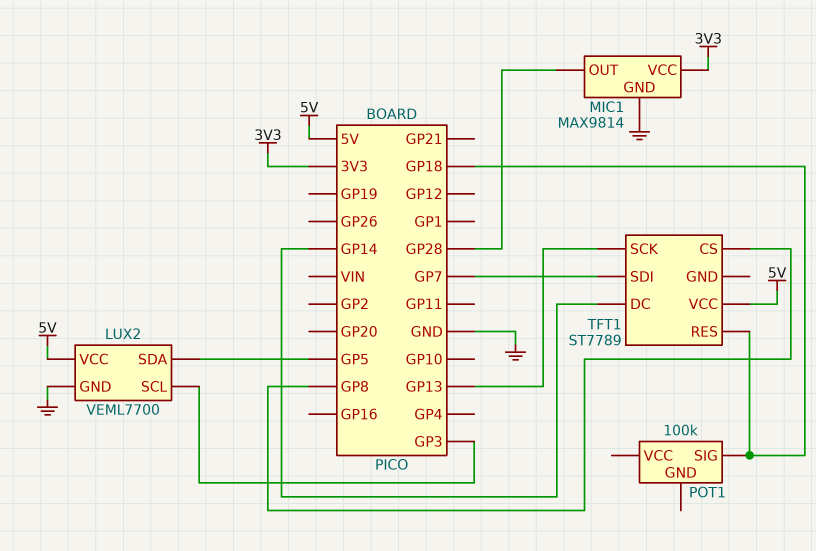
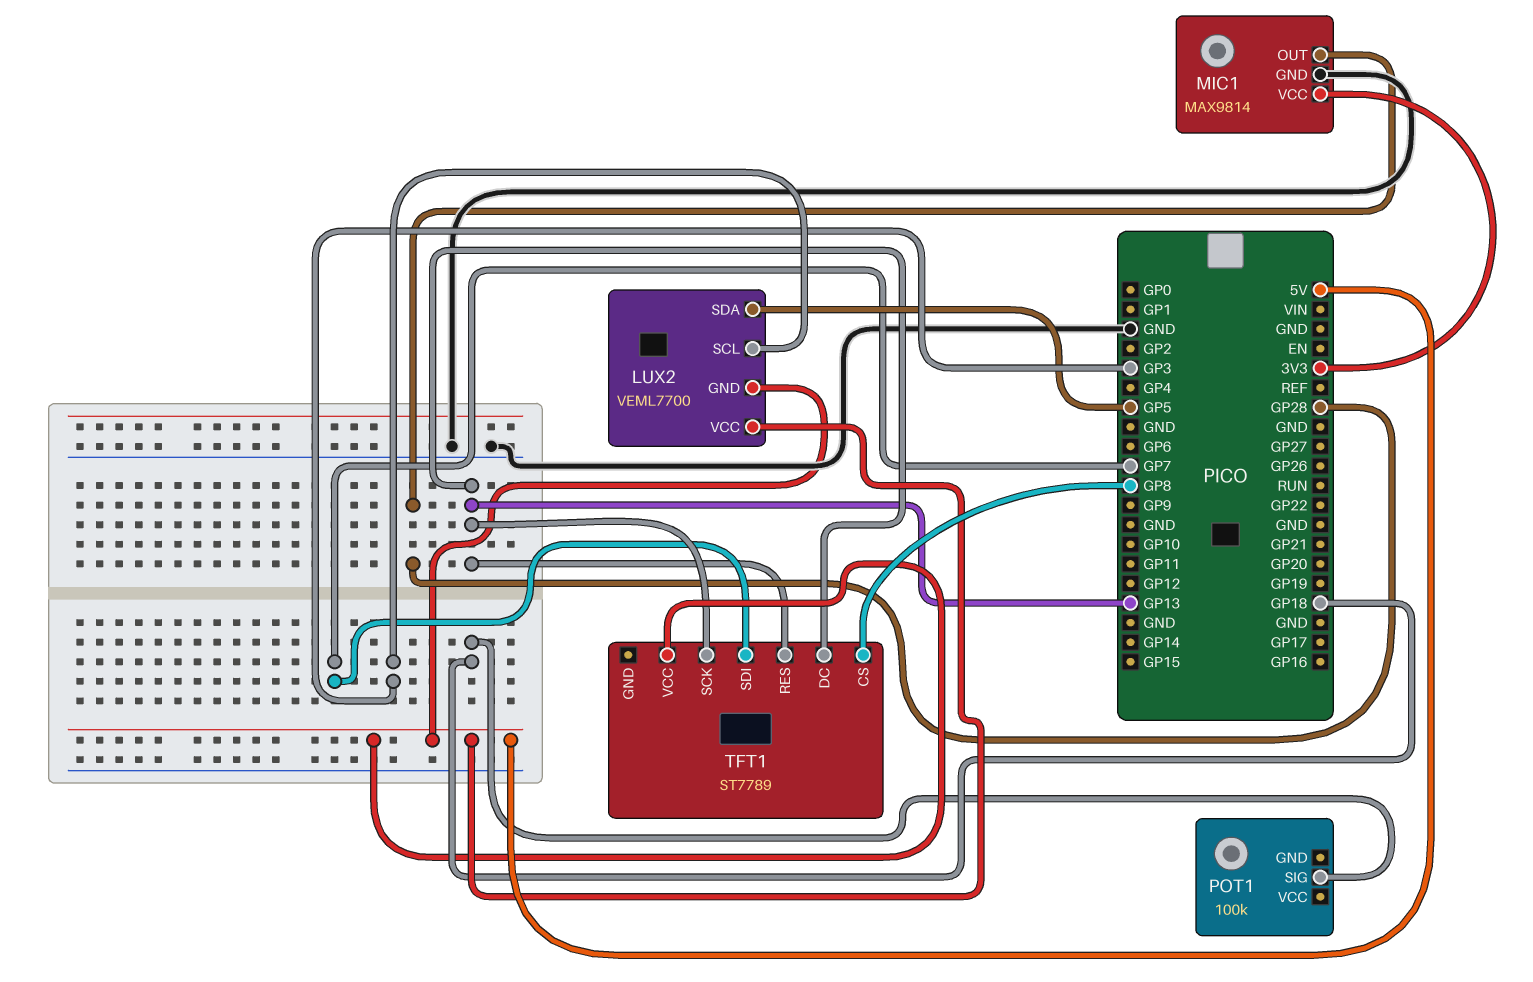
LUX2 pin GND: GND -> 5V
TFT1 pin DC: GP14 -> GP13
TFT1 pin RES: GP18 -> GP13

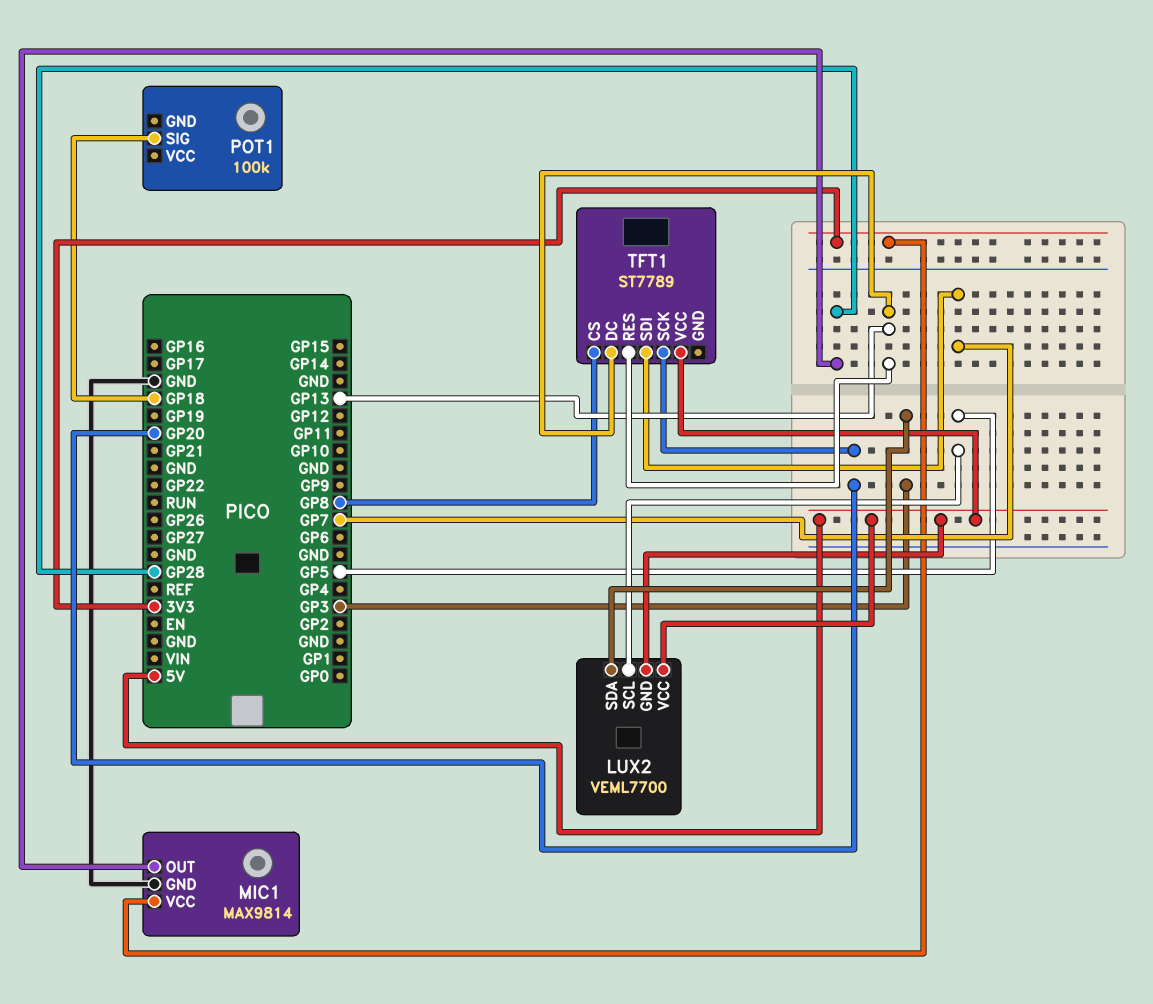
LUX2 pin SCL: GP3 -> GP5
LUX2 pin SDA: GP5 -> GP3
TFT1 pin SCK: GP13 -> GP20

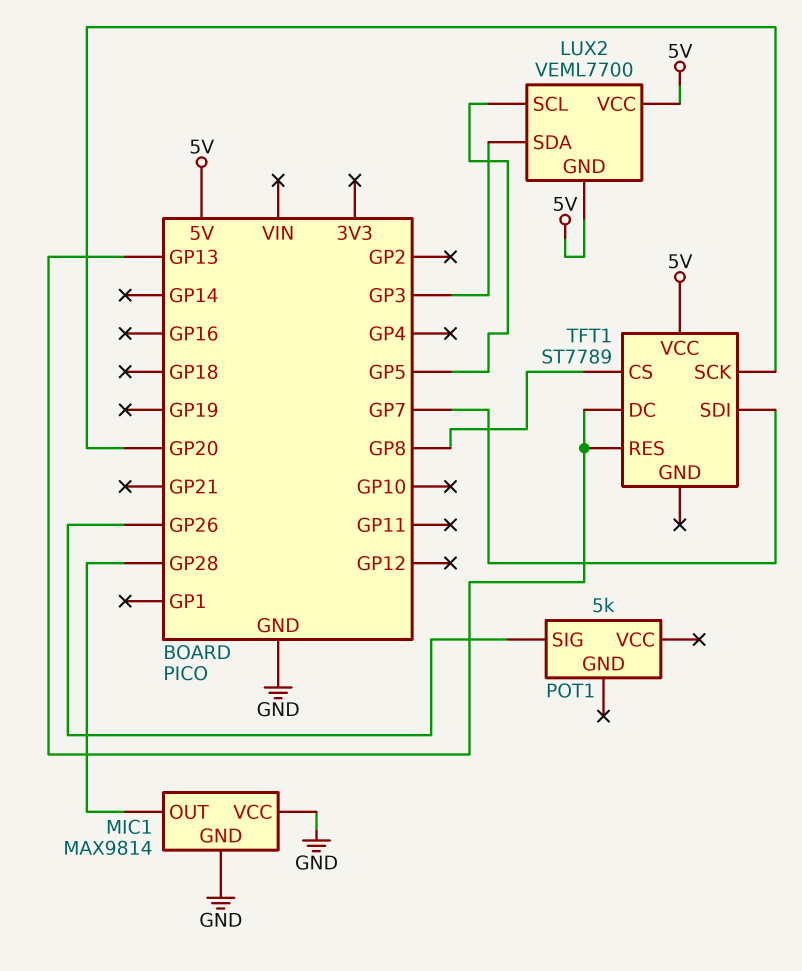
MIC1 pin VCC: 3V3 -> GND
POT1: 100k -> 5k
POT1 pin SIG: GP18 -> GP26

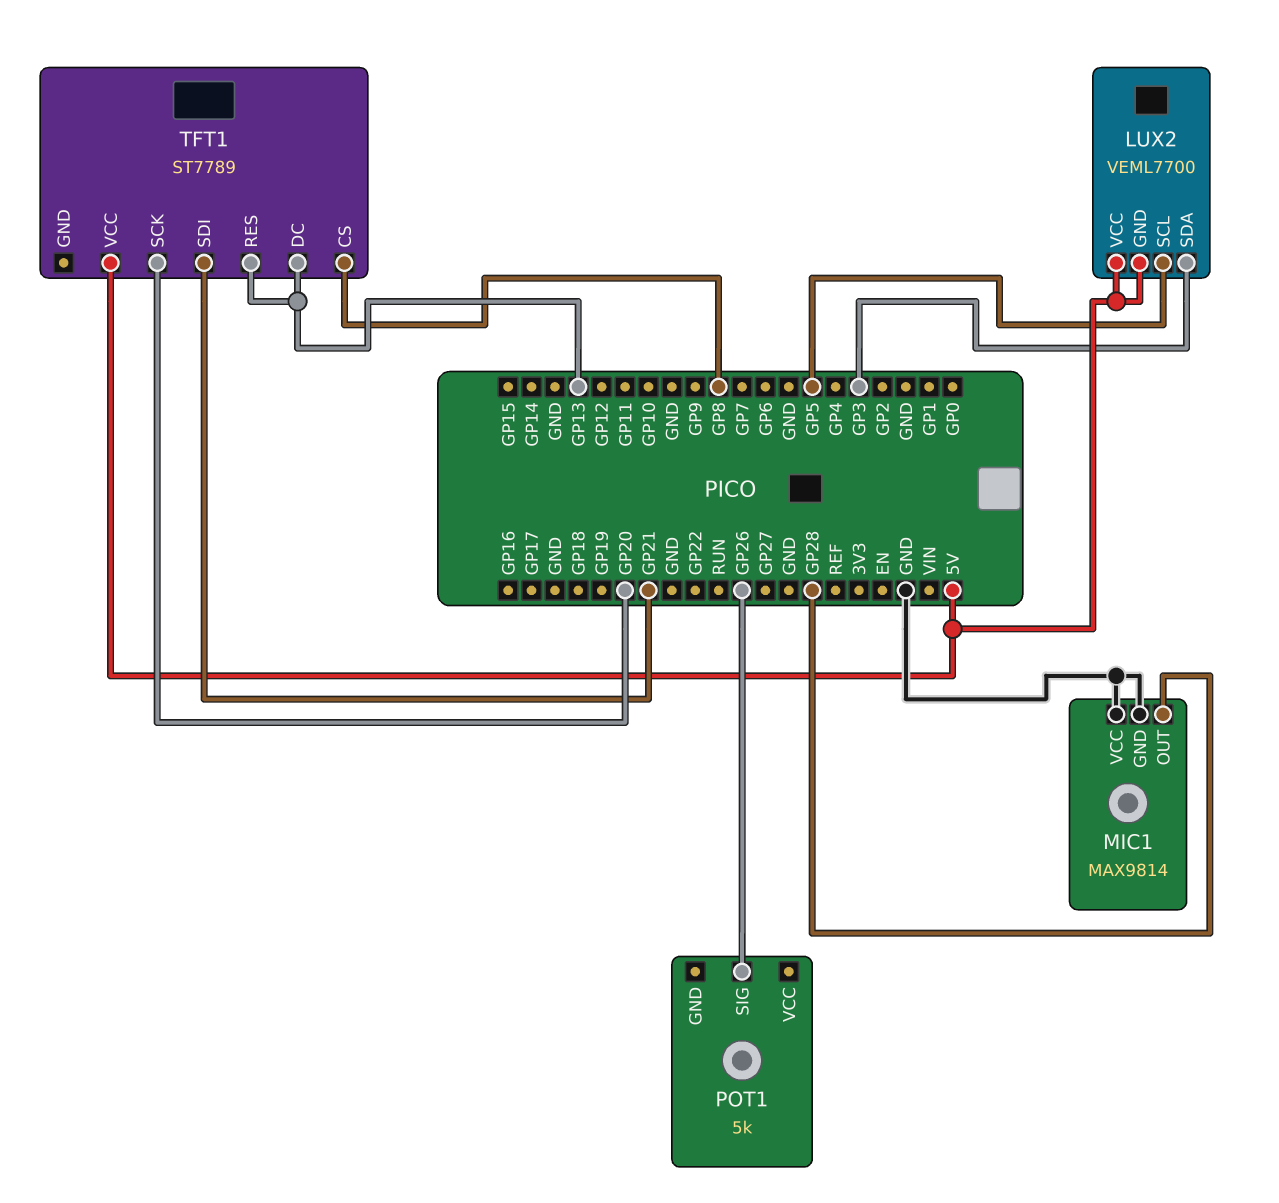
TFT1 pin SDI: GP7 -> GP21

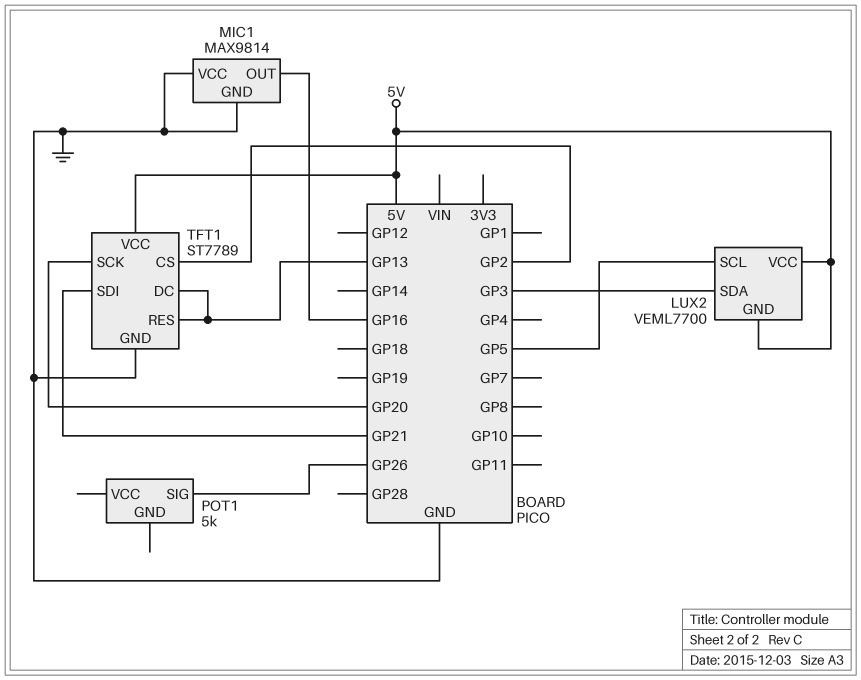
MIC1 pin OUT: GP28 -> GP16
TFT1 pin CS: GP8 -> GP2
TFT1 pin GND: none -> GND

